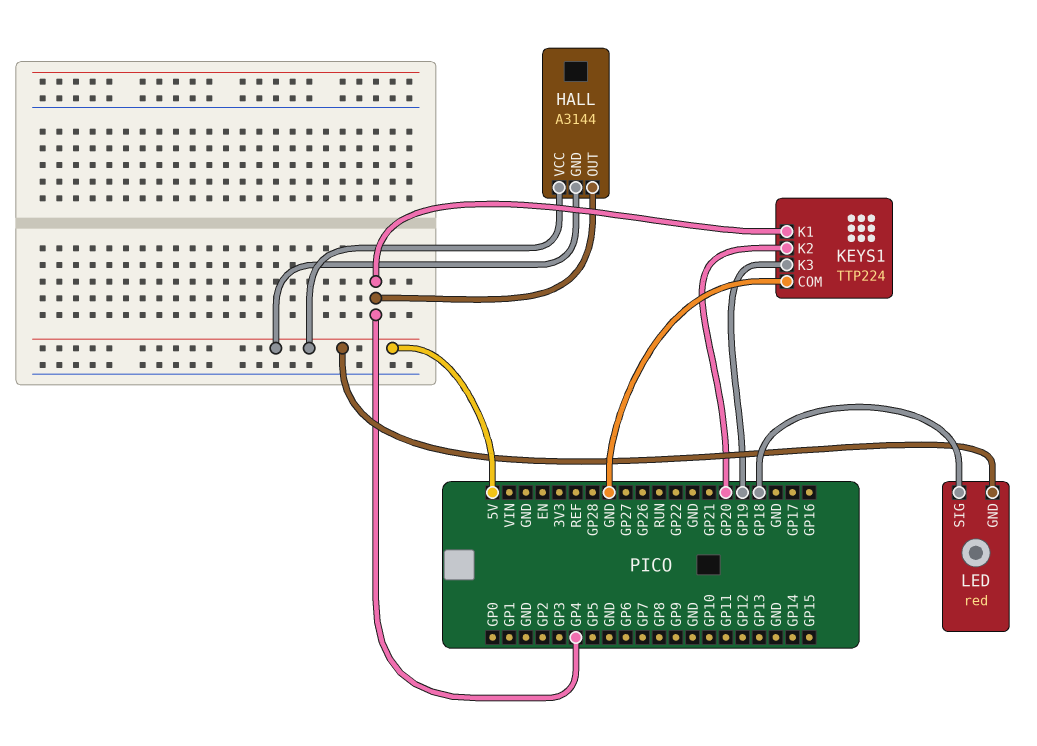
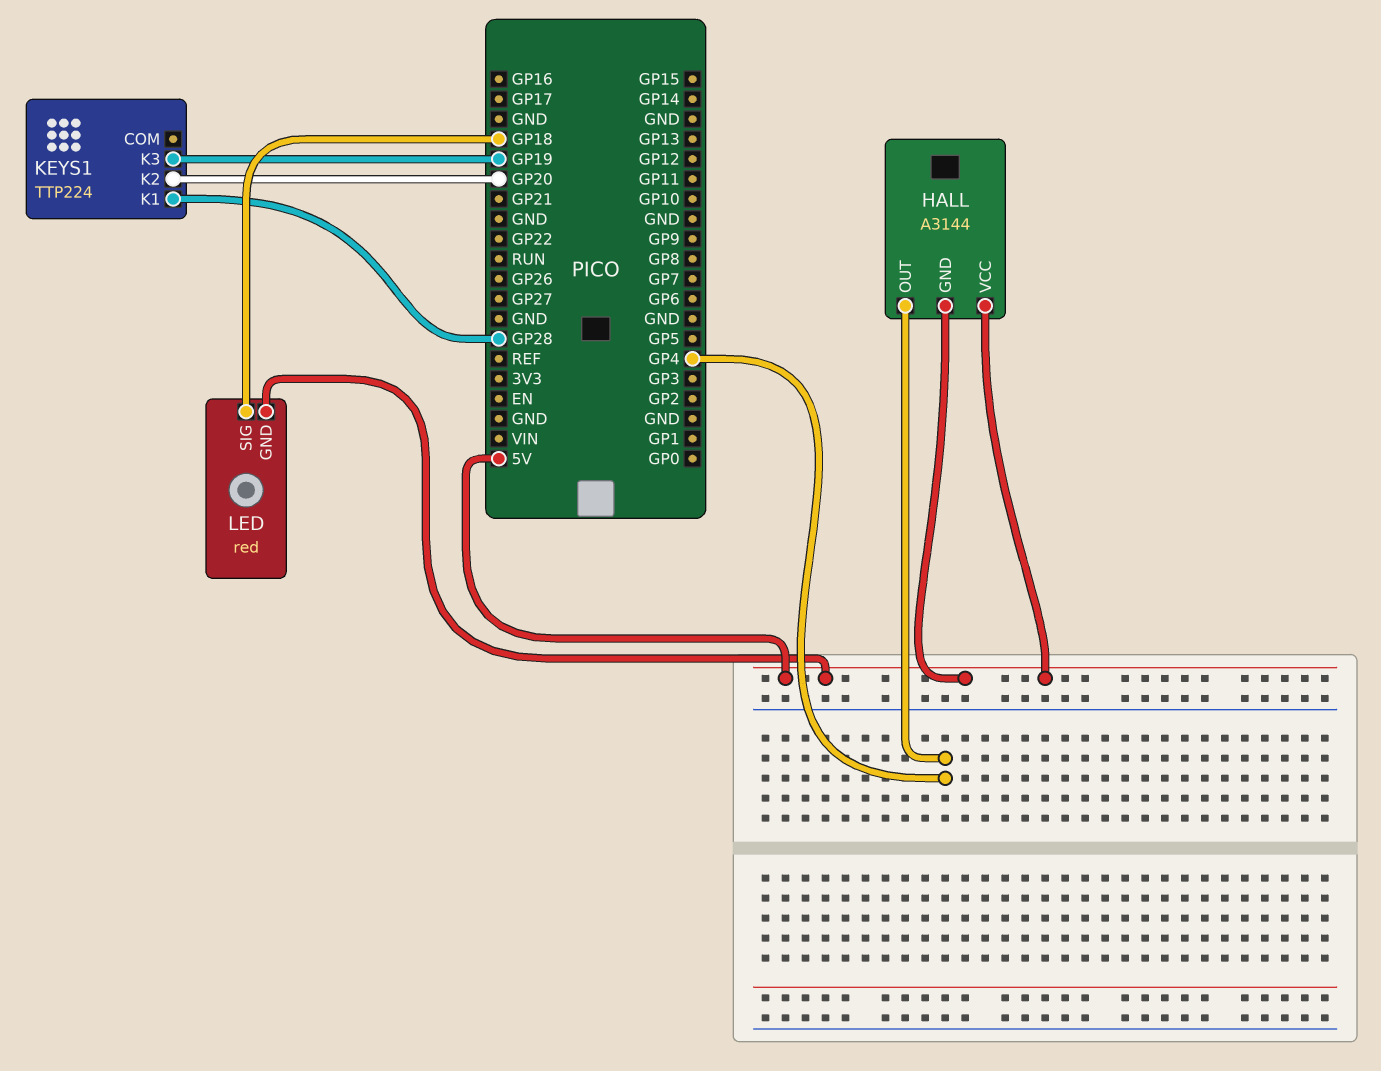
KEYS1 pin COM: GND -> none
KEYS1 pin K1: GP4 -> GP28

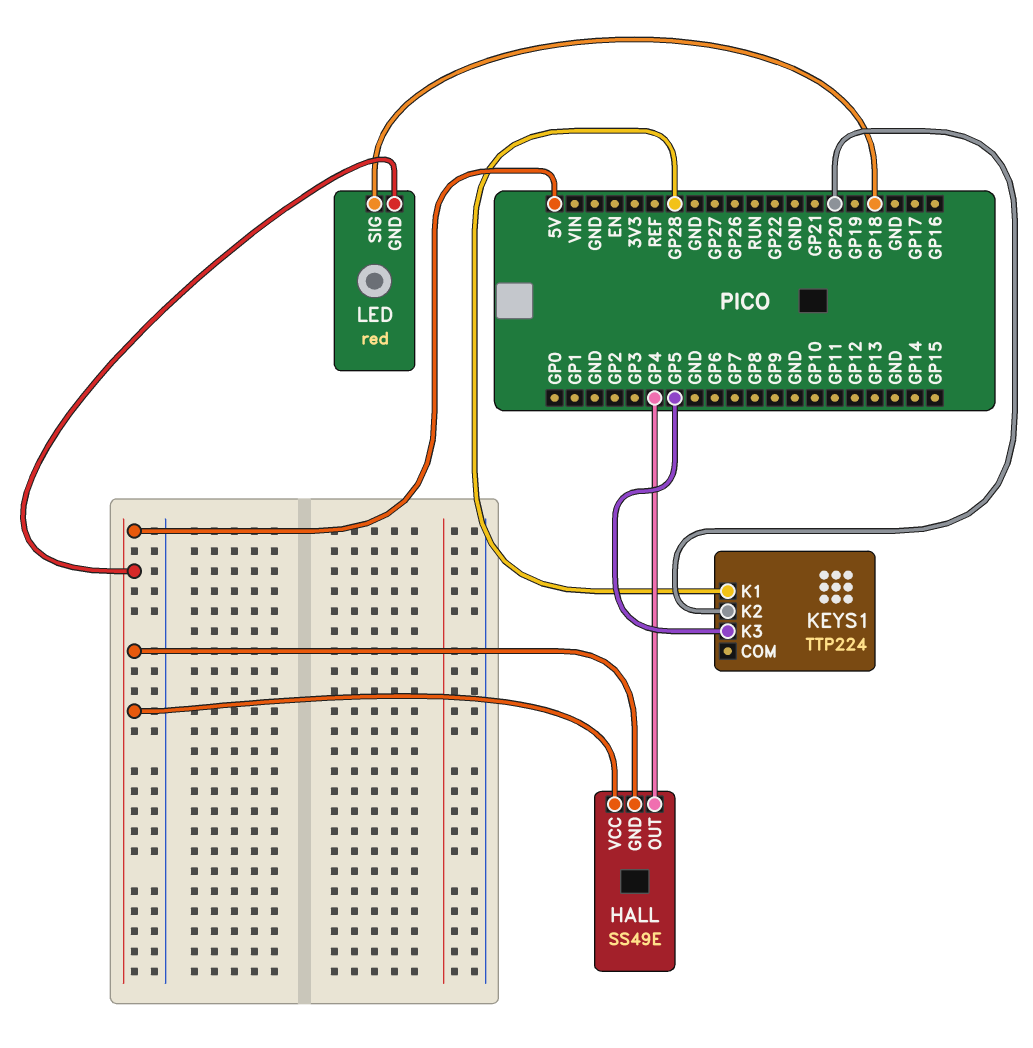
HALL: A3144 -> SS49E
KEYS1 pin K3: GP19 -> GP5

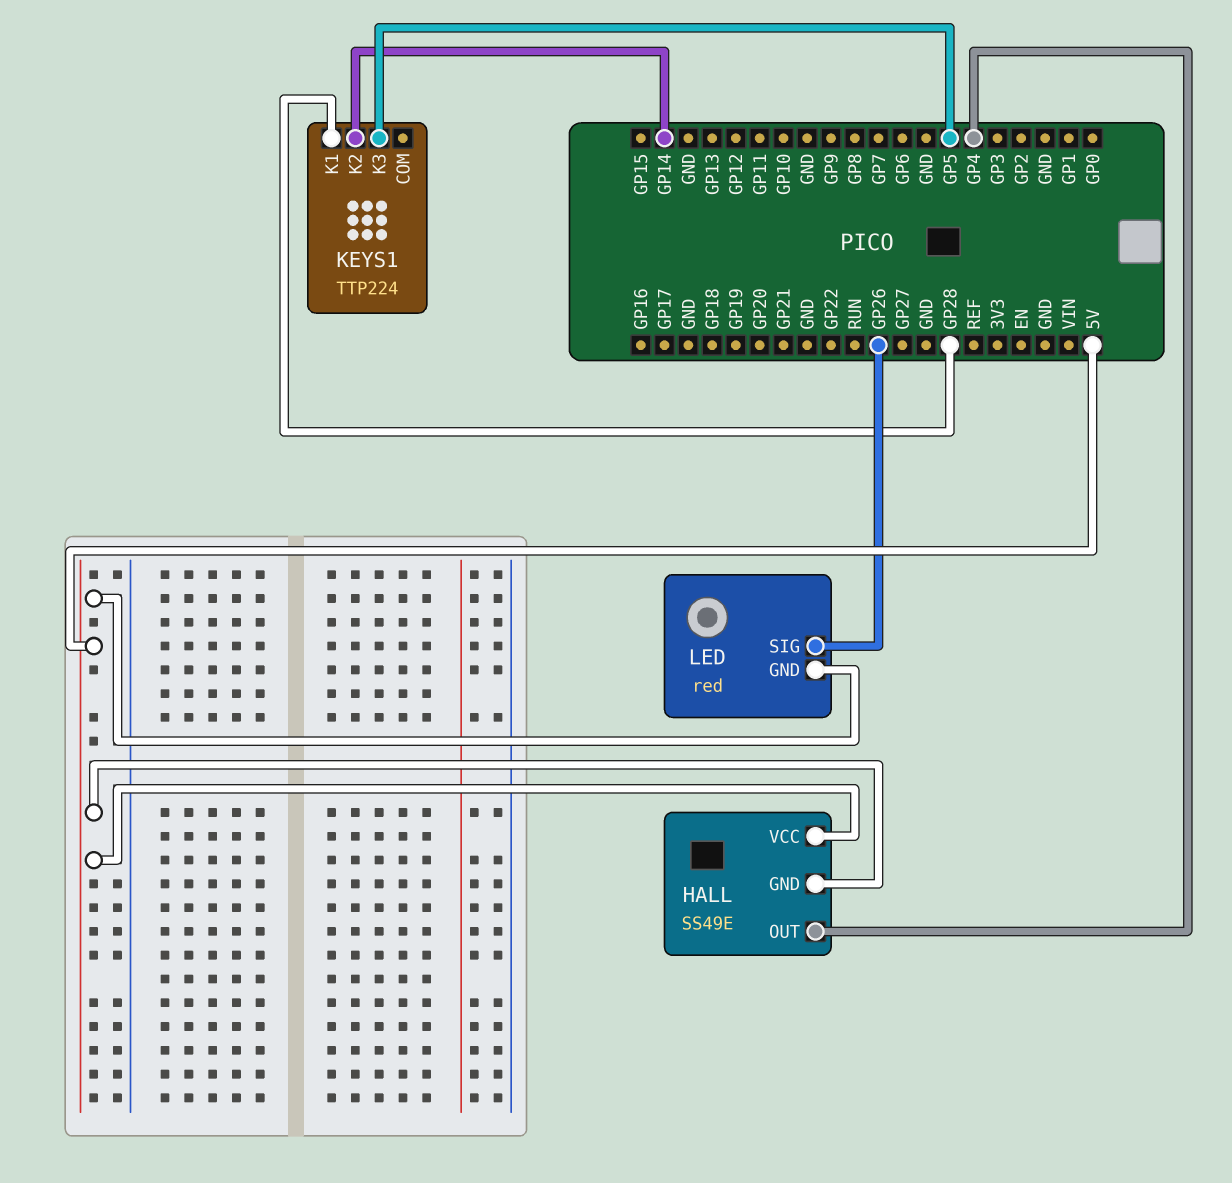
KEYS1 pin K2: GP20 -> GP14
LED pin SIG: GP18 -> GP26

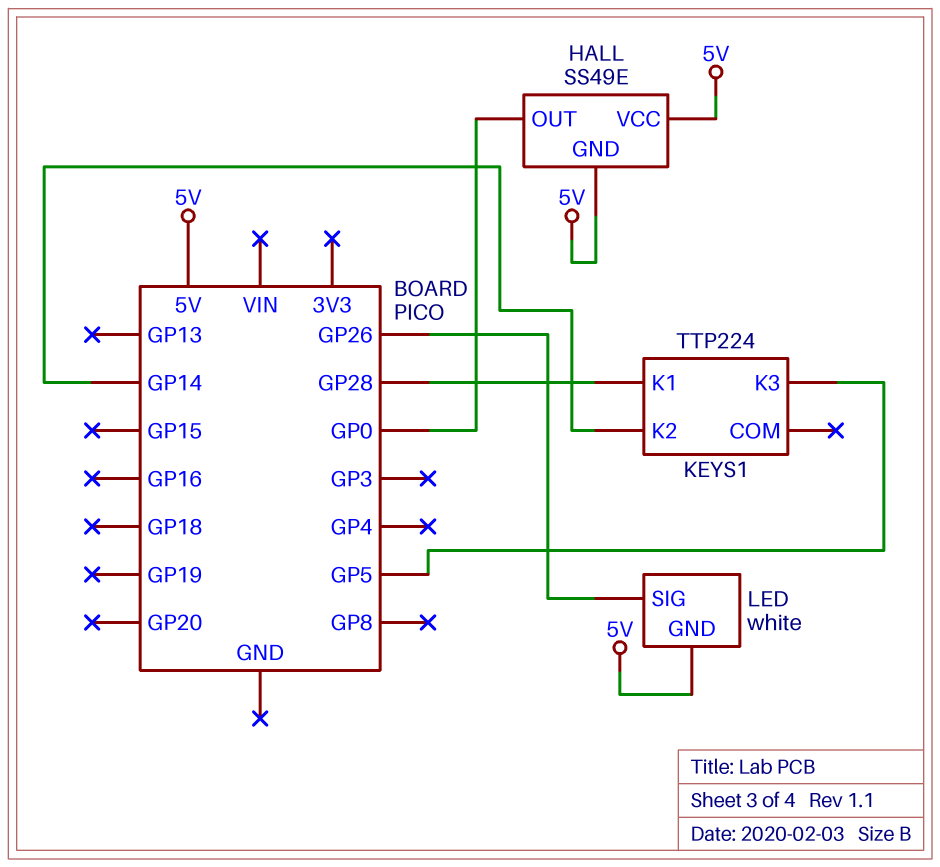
HALL pin OUT: GP4 -> GP0
LED: red -> white

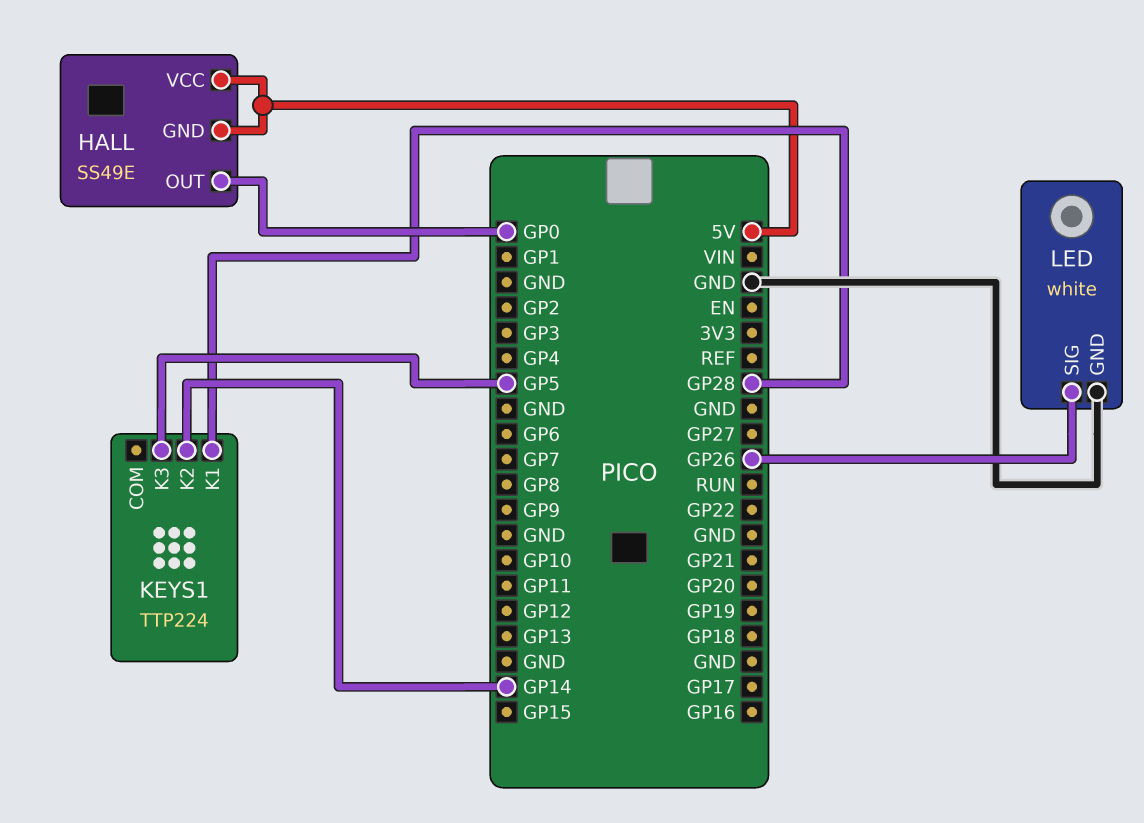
LED pin GND: 5V -> GND

